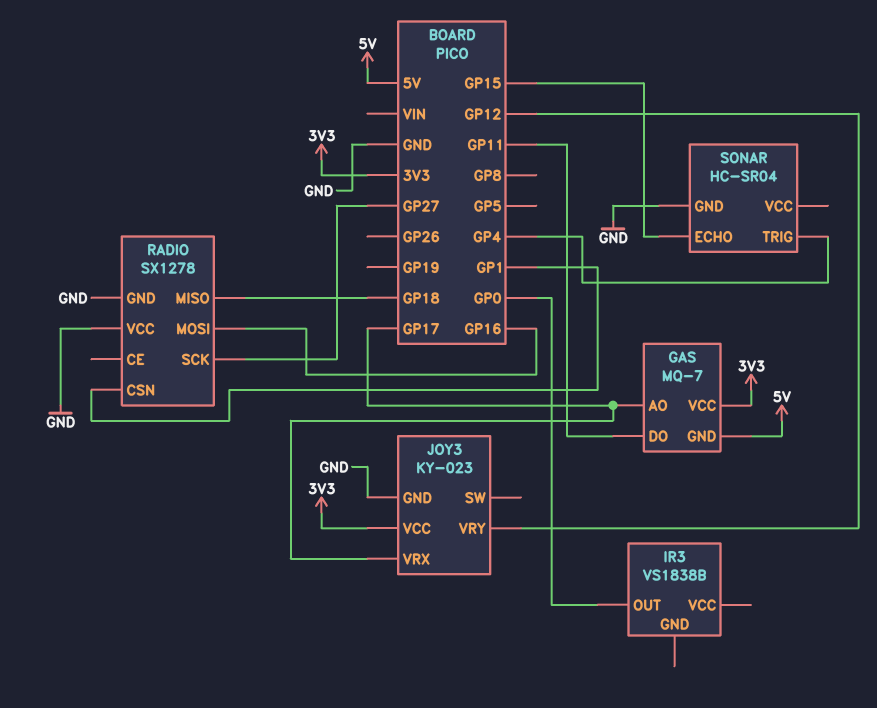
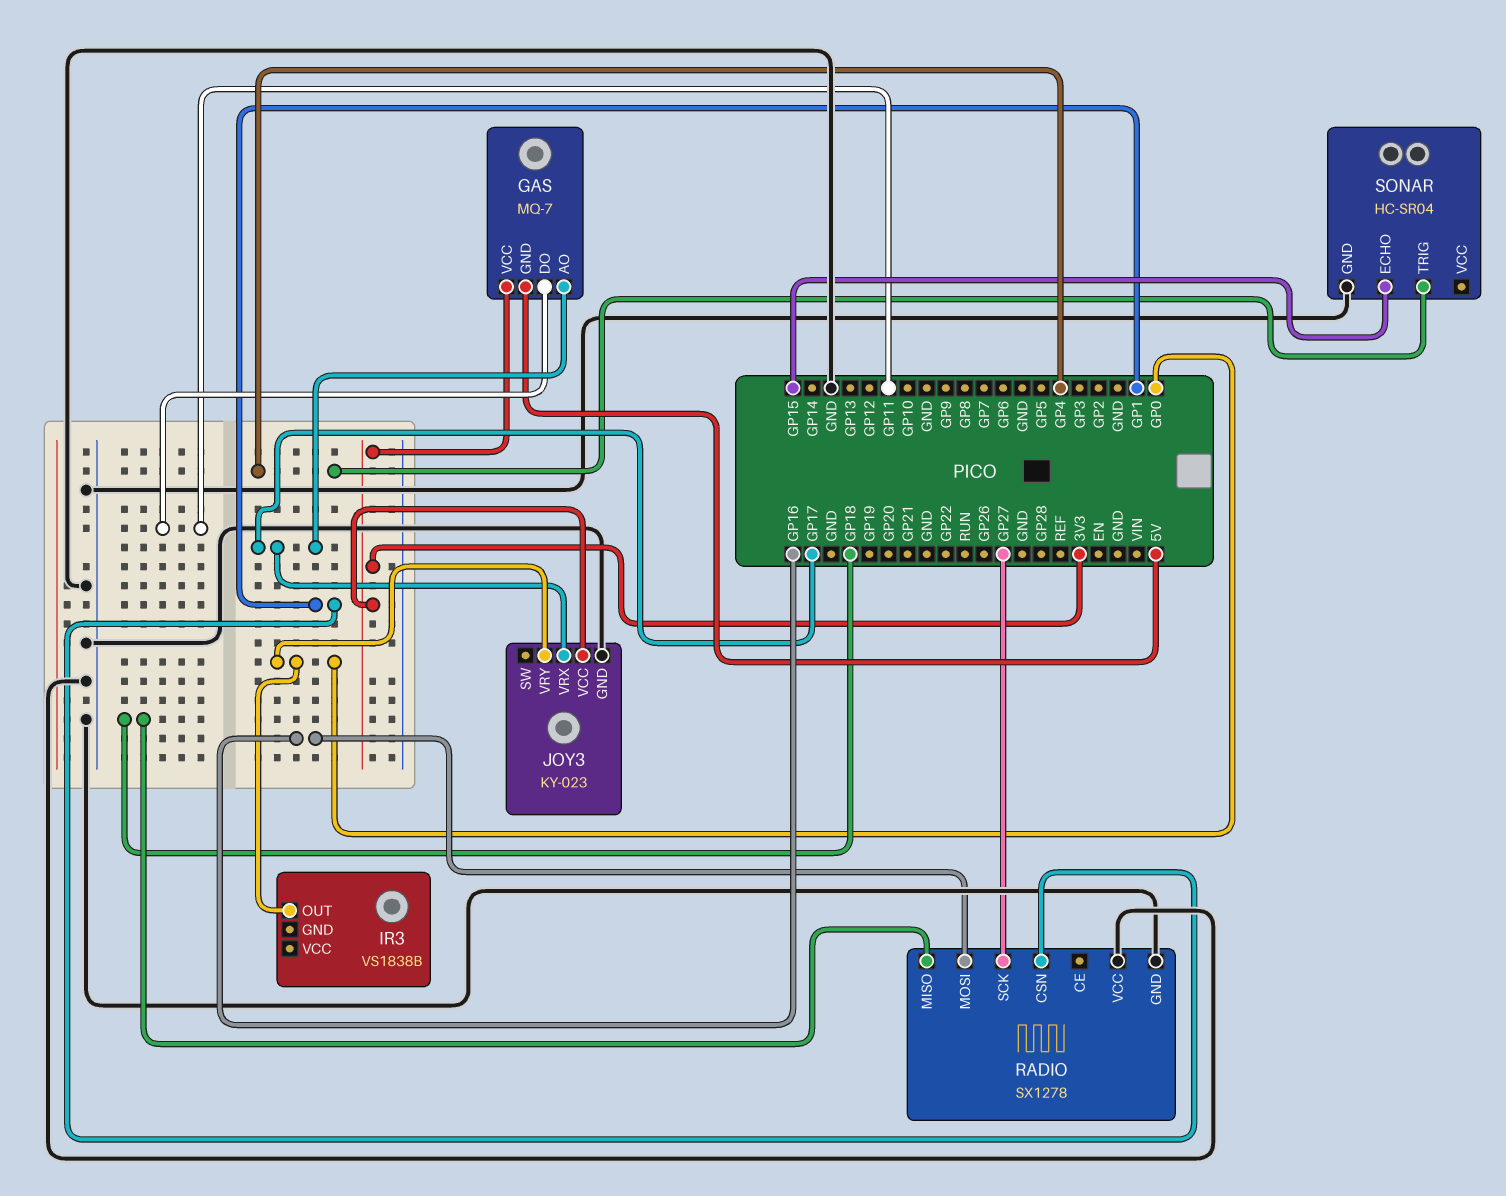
JOY3 pin VRY: GP12 -> GP0

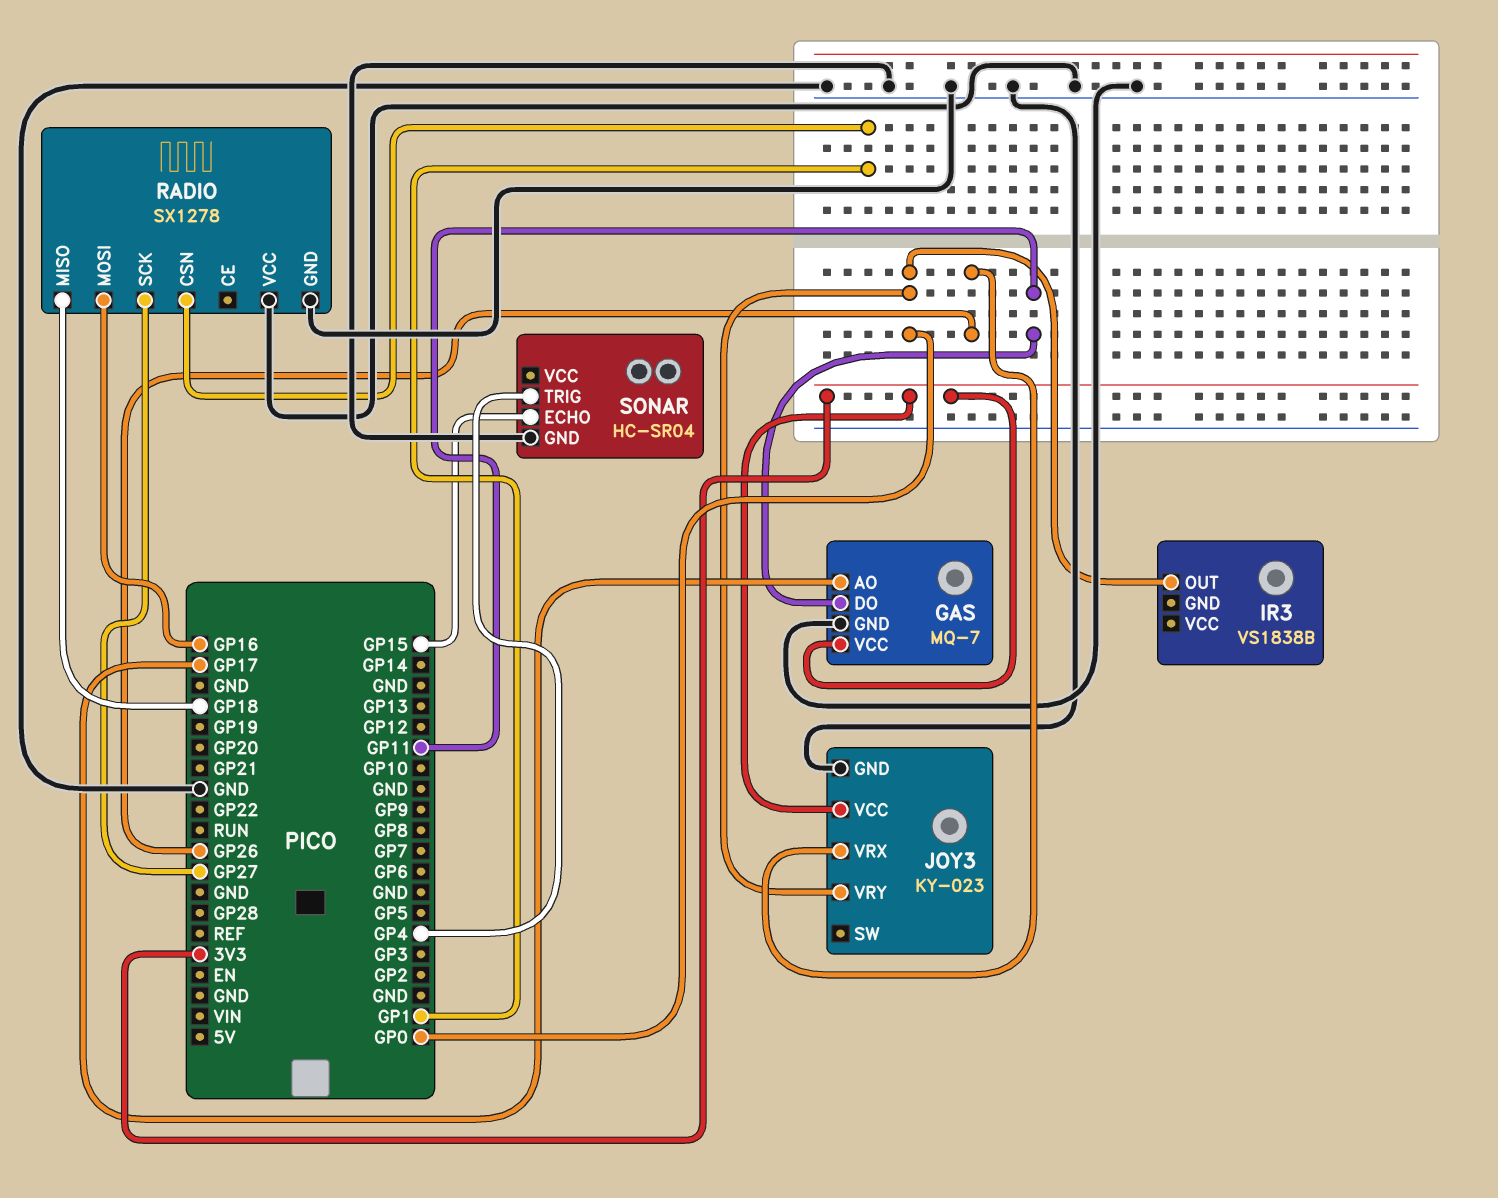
GAS pin GND: 5V -> GND
JOY3 pin VRX: GP17 -> GP26

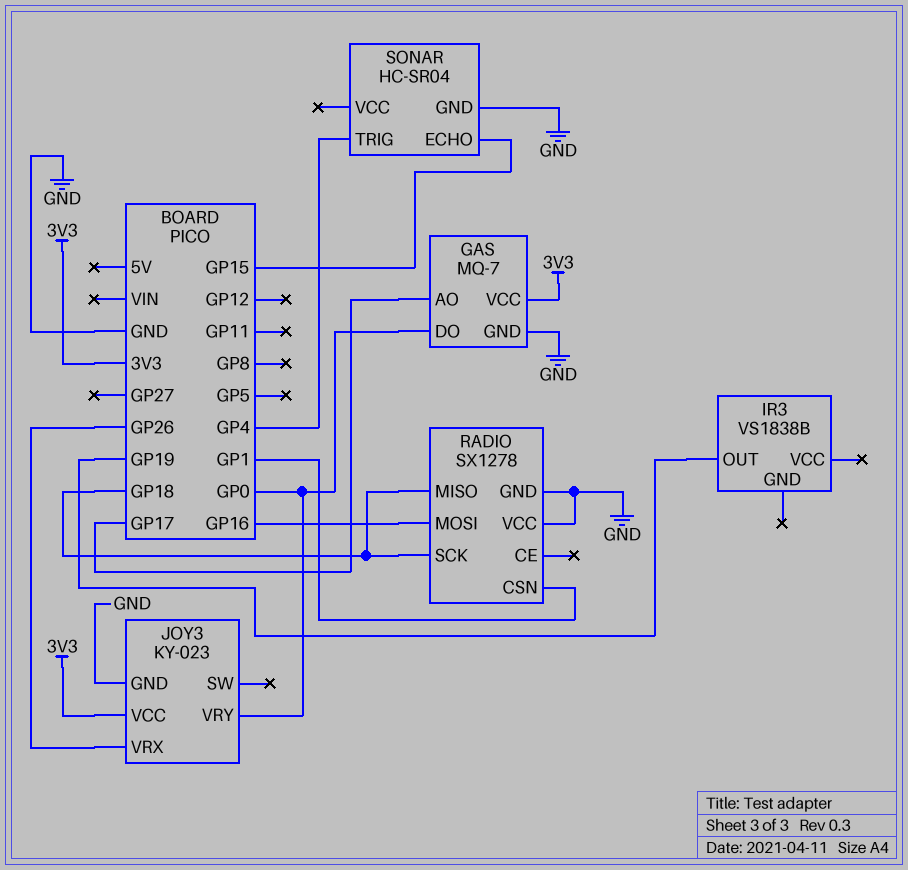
GAS pin DO: GP11 -> GP0
IR3 pin OUT: GP0 -> GP19
RADIO pin SCK: GP27 -> GP18

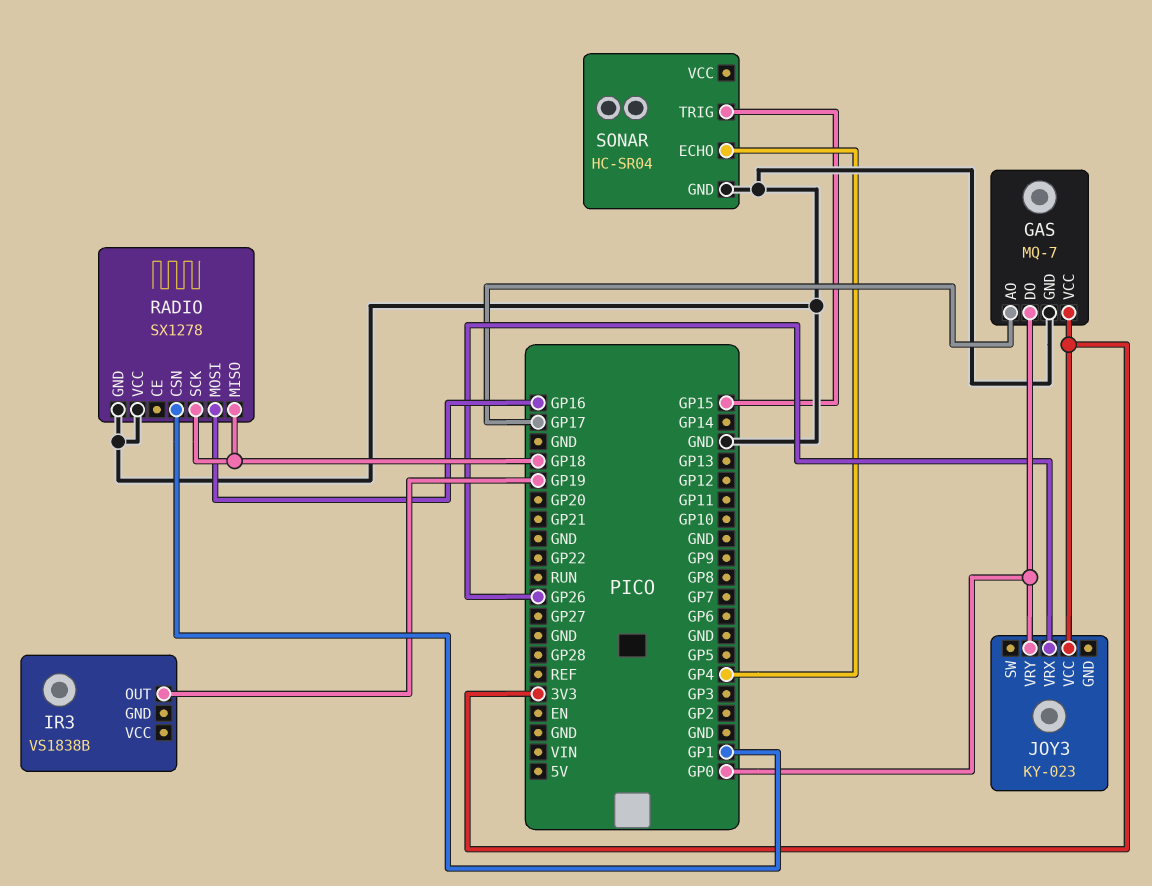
JOY3 pin GND: GND -> none
SONAR pin ECHO: GP15 -> GP4
SONAR pin TRIG: GP4 -> GP15

